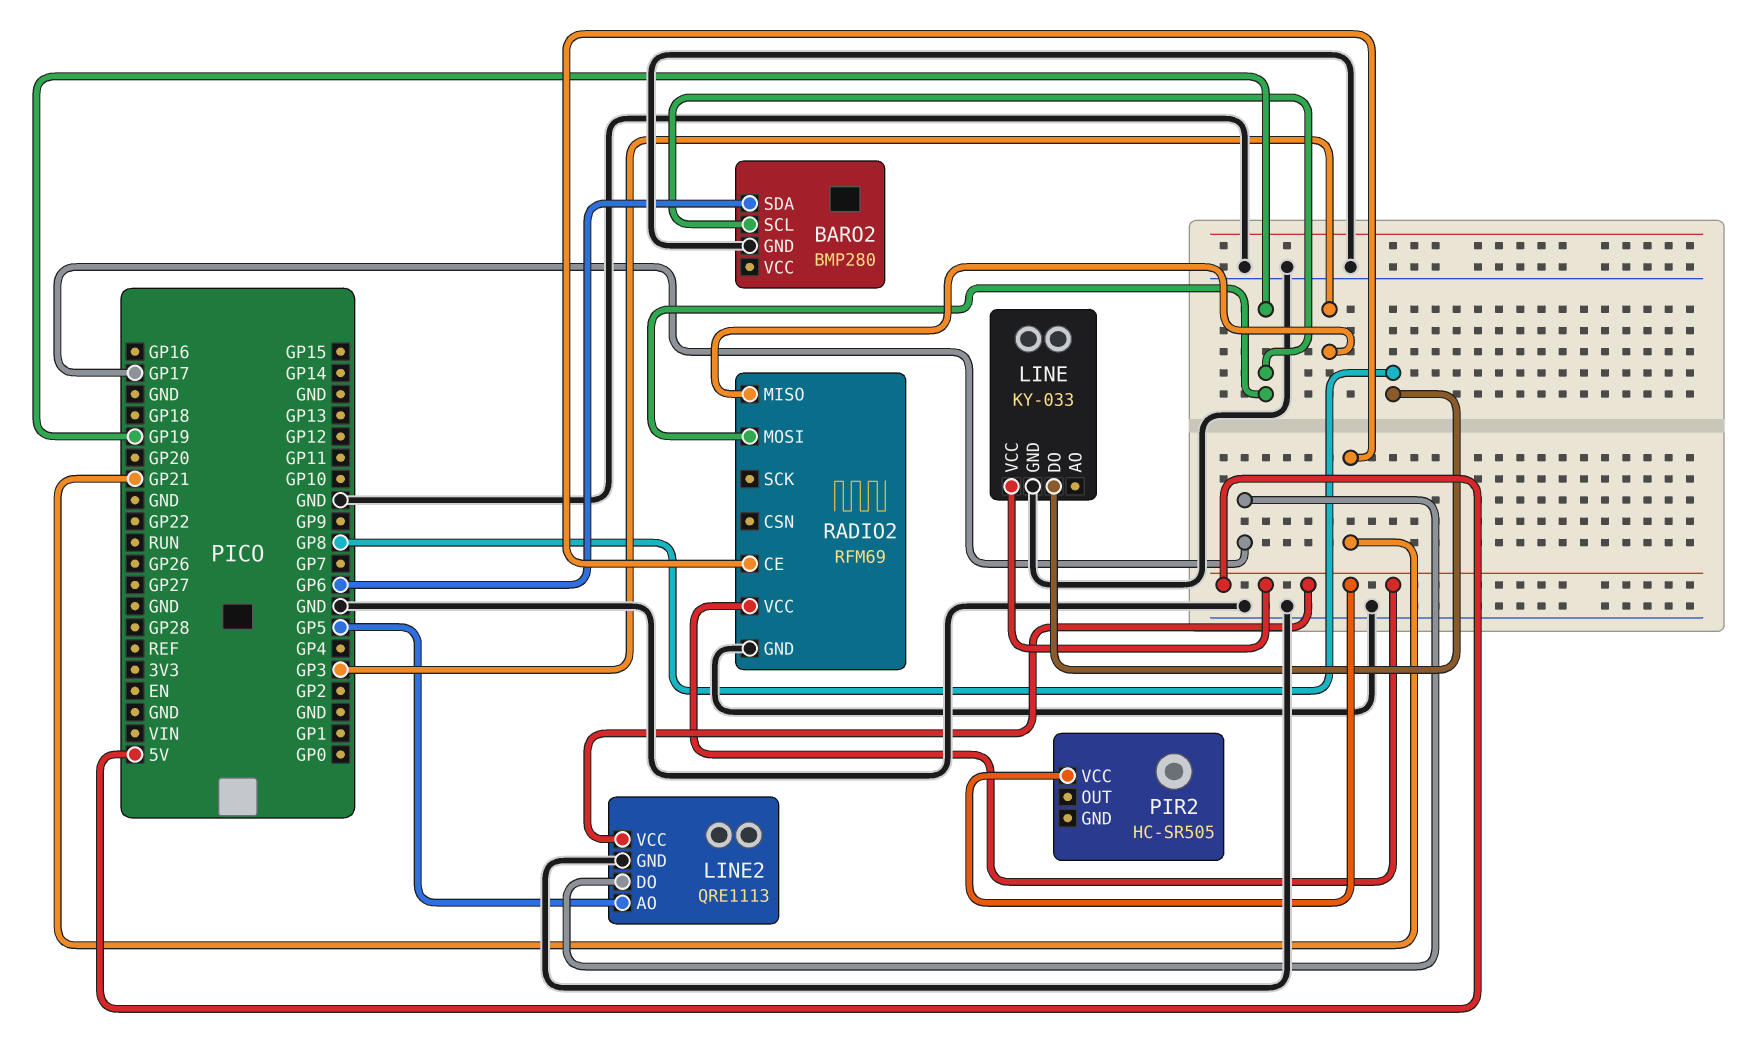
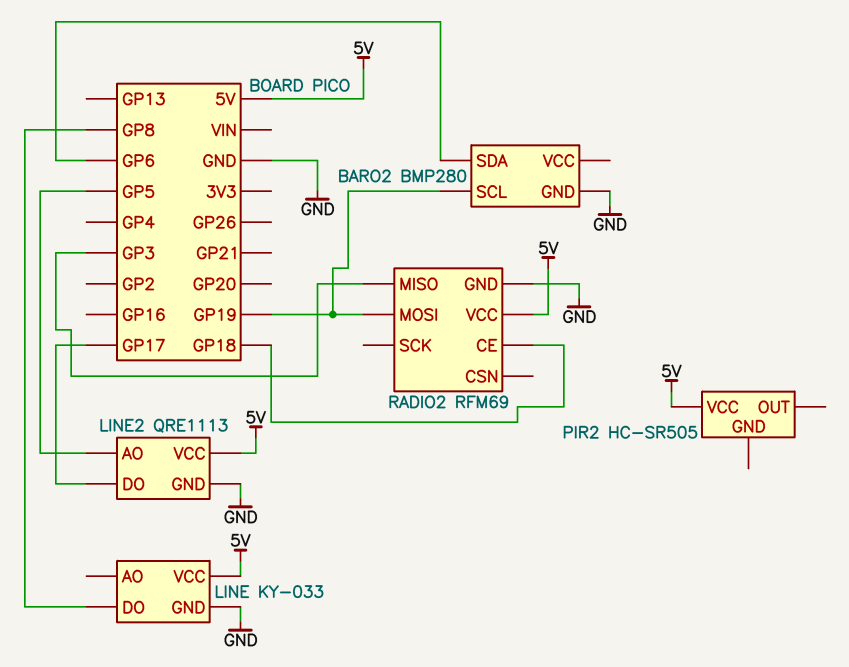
RADIO2 pin CE: GP21 -> GP18

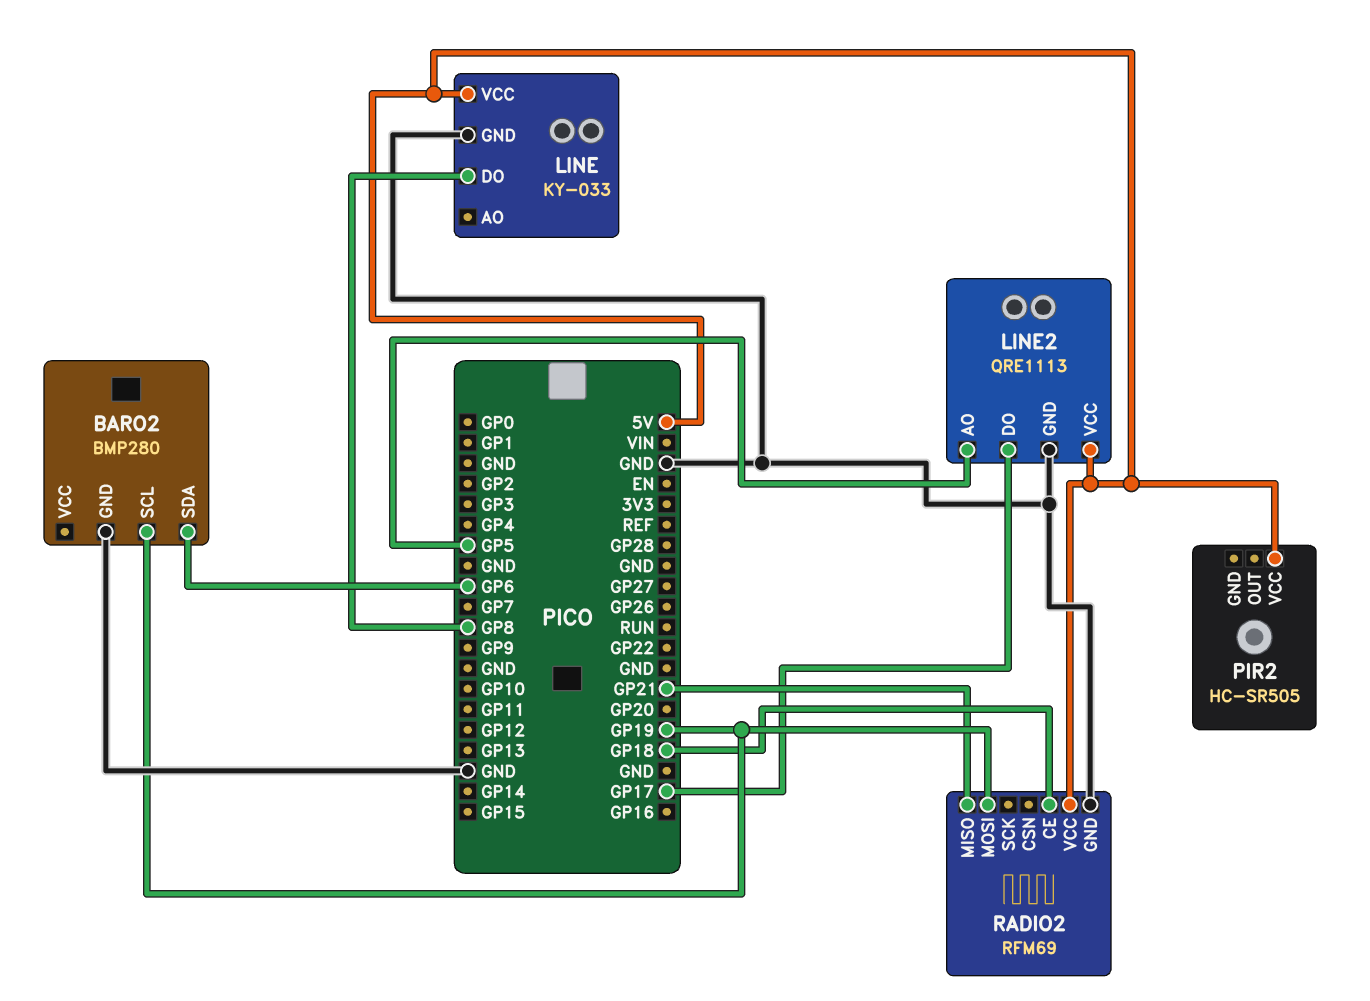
RADIO2 pin MISO: GP3 -> GP21

